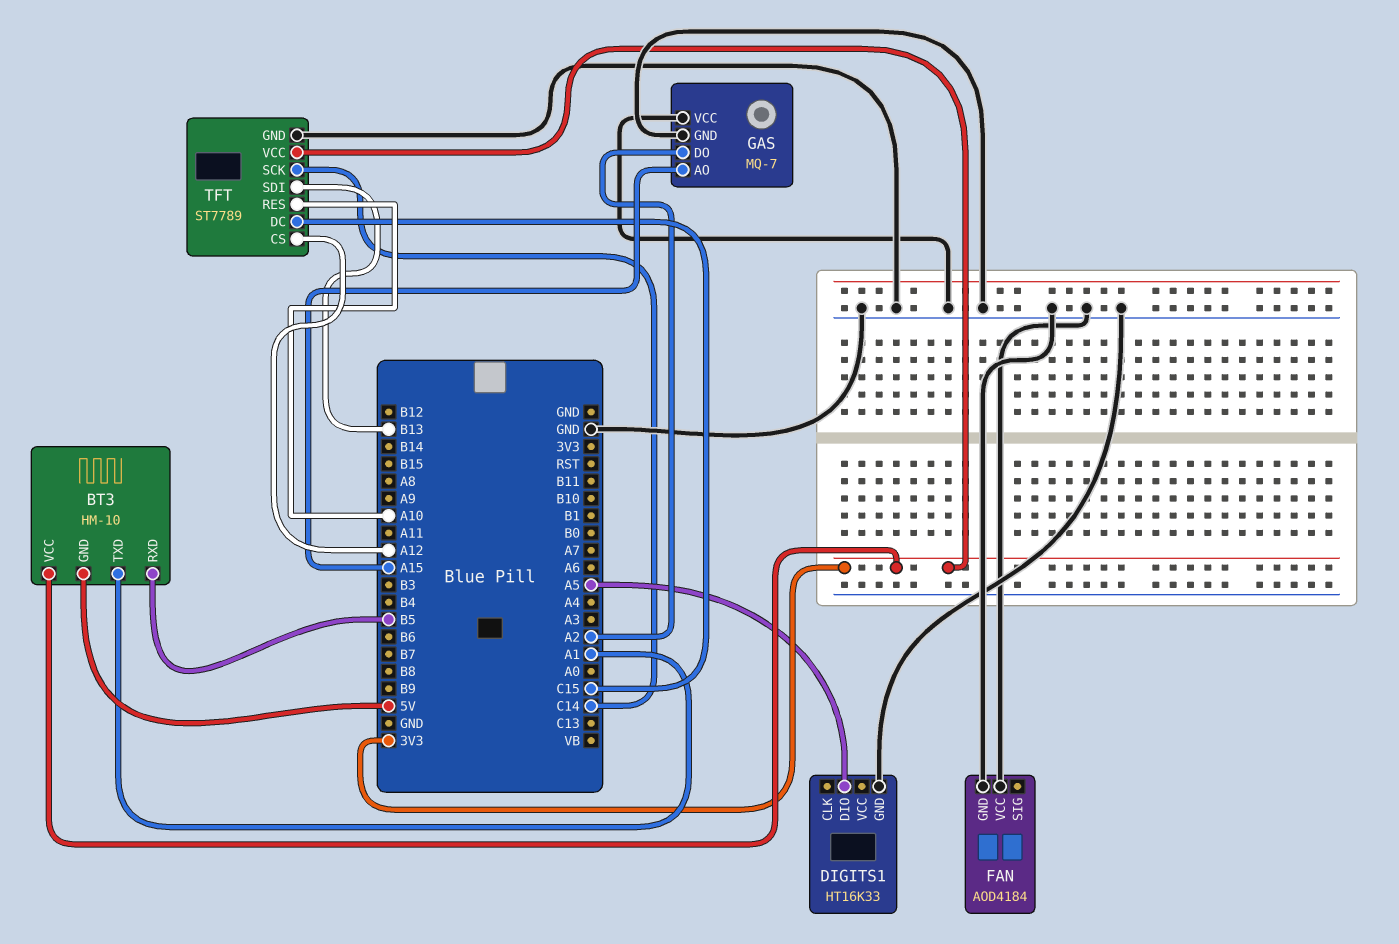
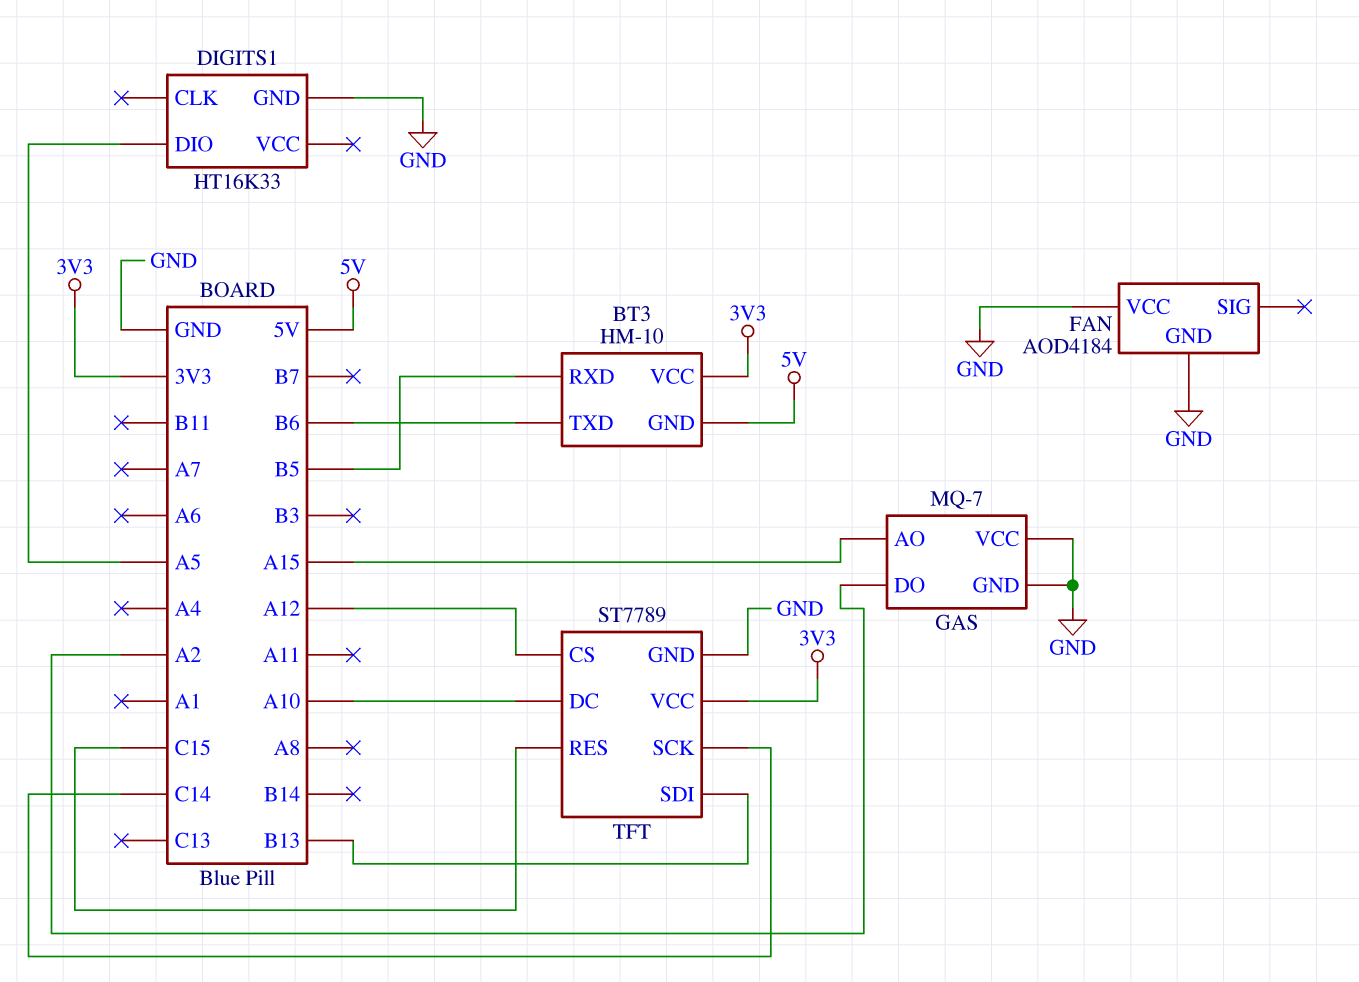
BT3 pin TXD: A1 -> B6
TFT pin DC: C15 -> A10
TFT pin RES: A10 -> C15

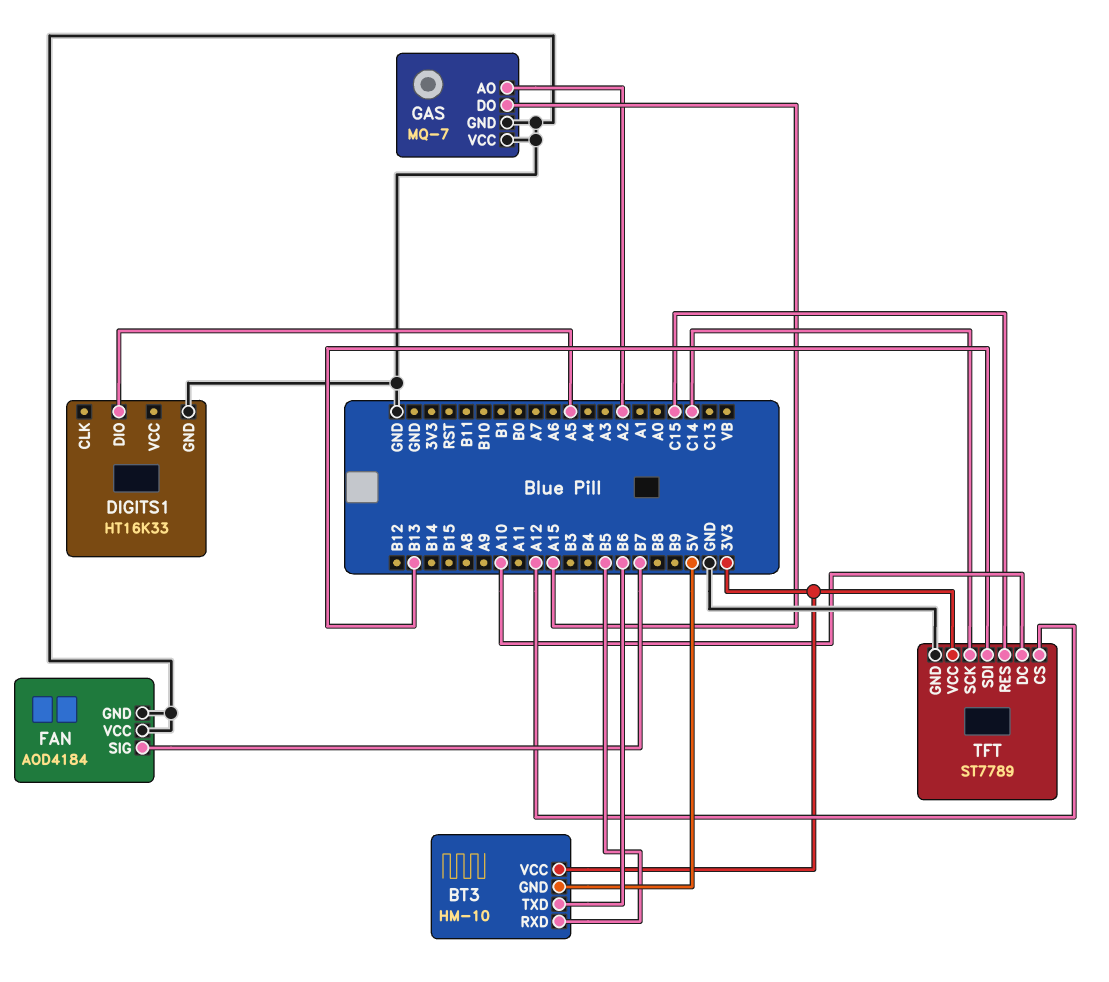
FAN pin SIG: none -> B7
GAS pin AO: A15 -> A2
GAS pin DO: A2 -> A15

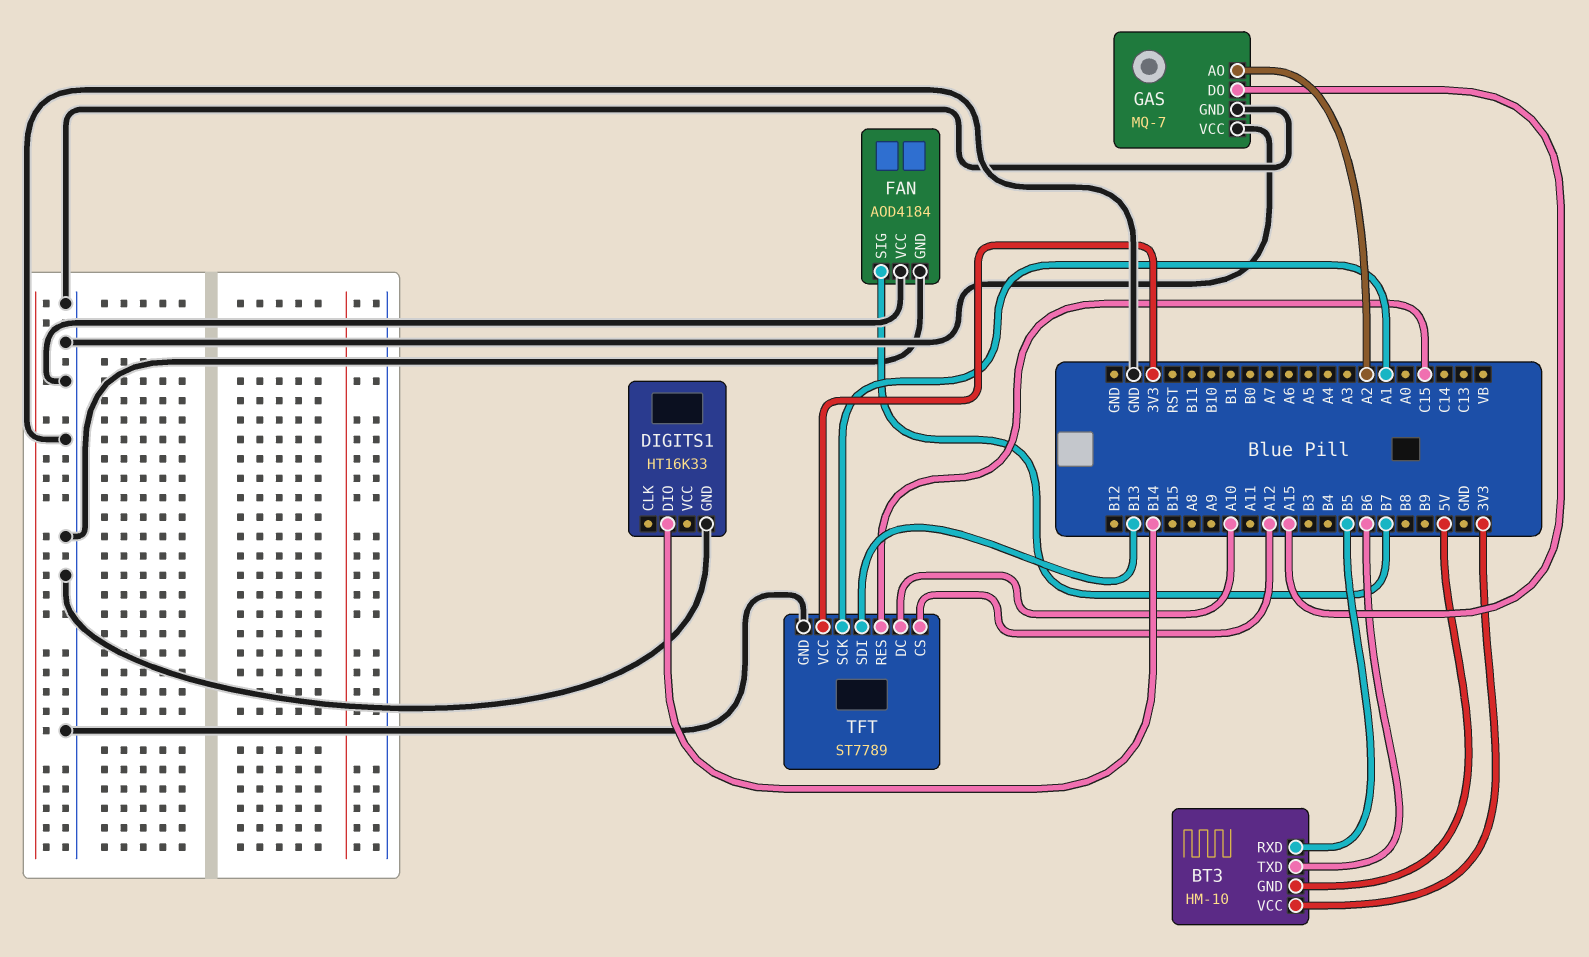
DIGITS1 pin DIO: A5 -> B14
TFT pin SCK: C14 -> A1

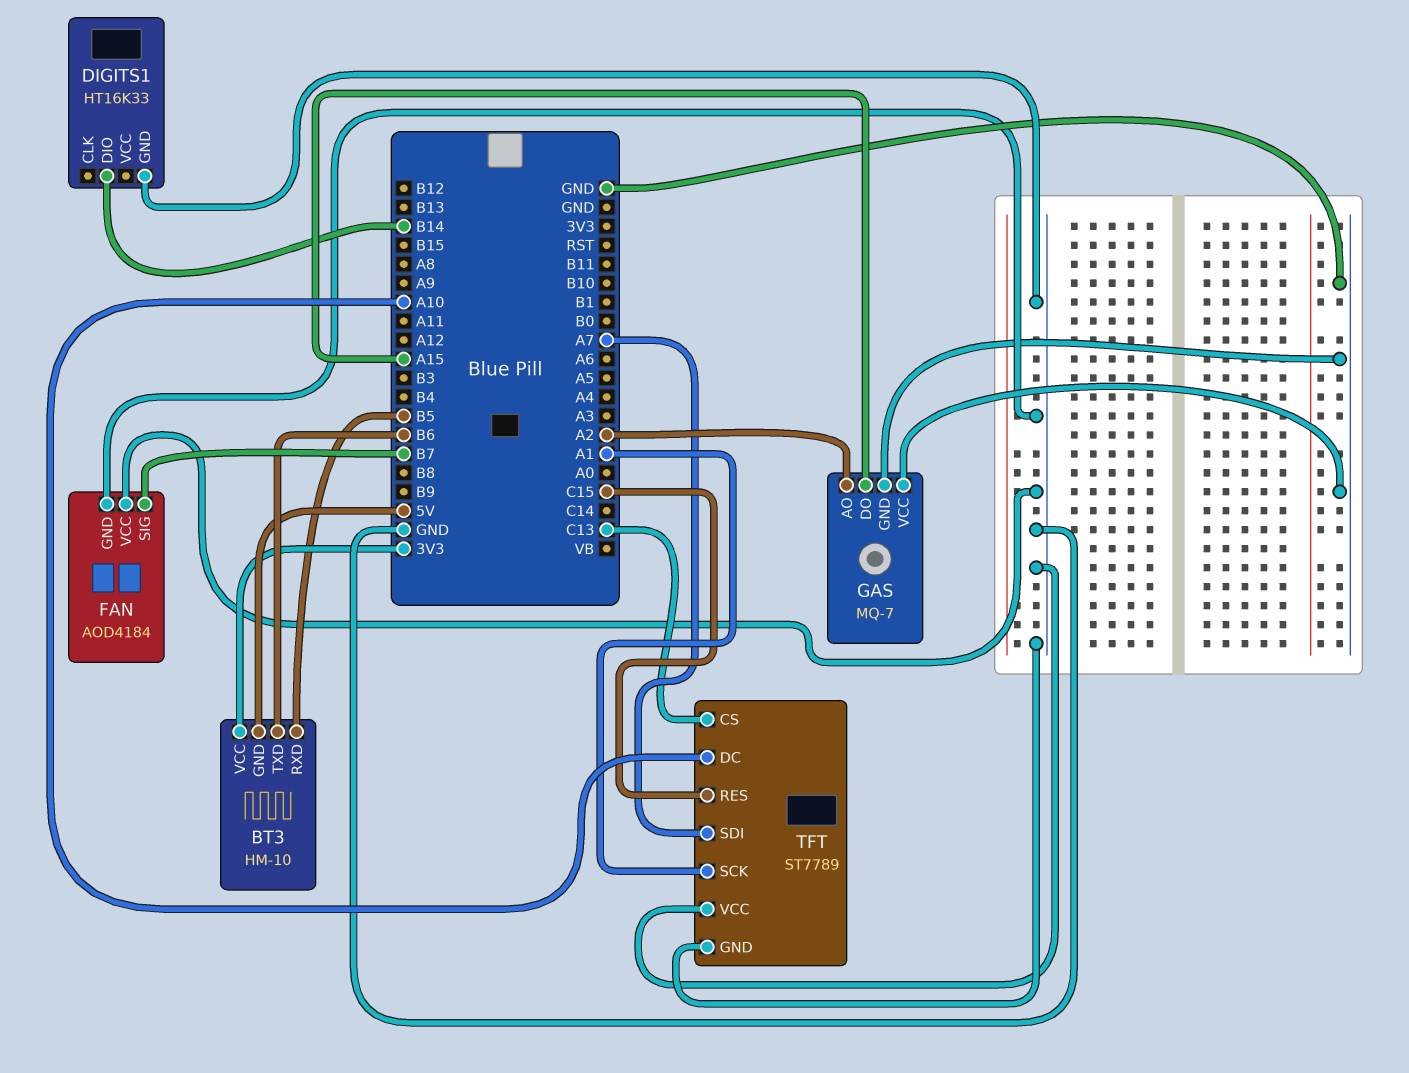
TFT pin CS: A12 -> C13
TFT pin SDI: B13 -> A7
TFT pin VCC: 3V3 -> GND

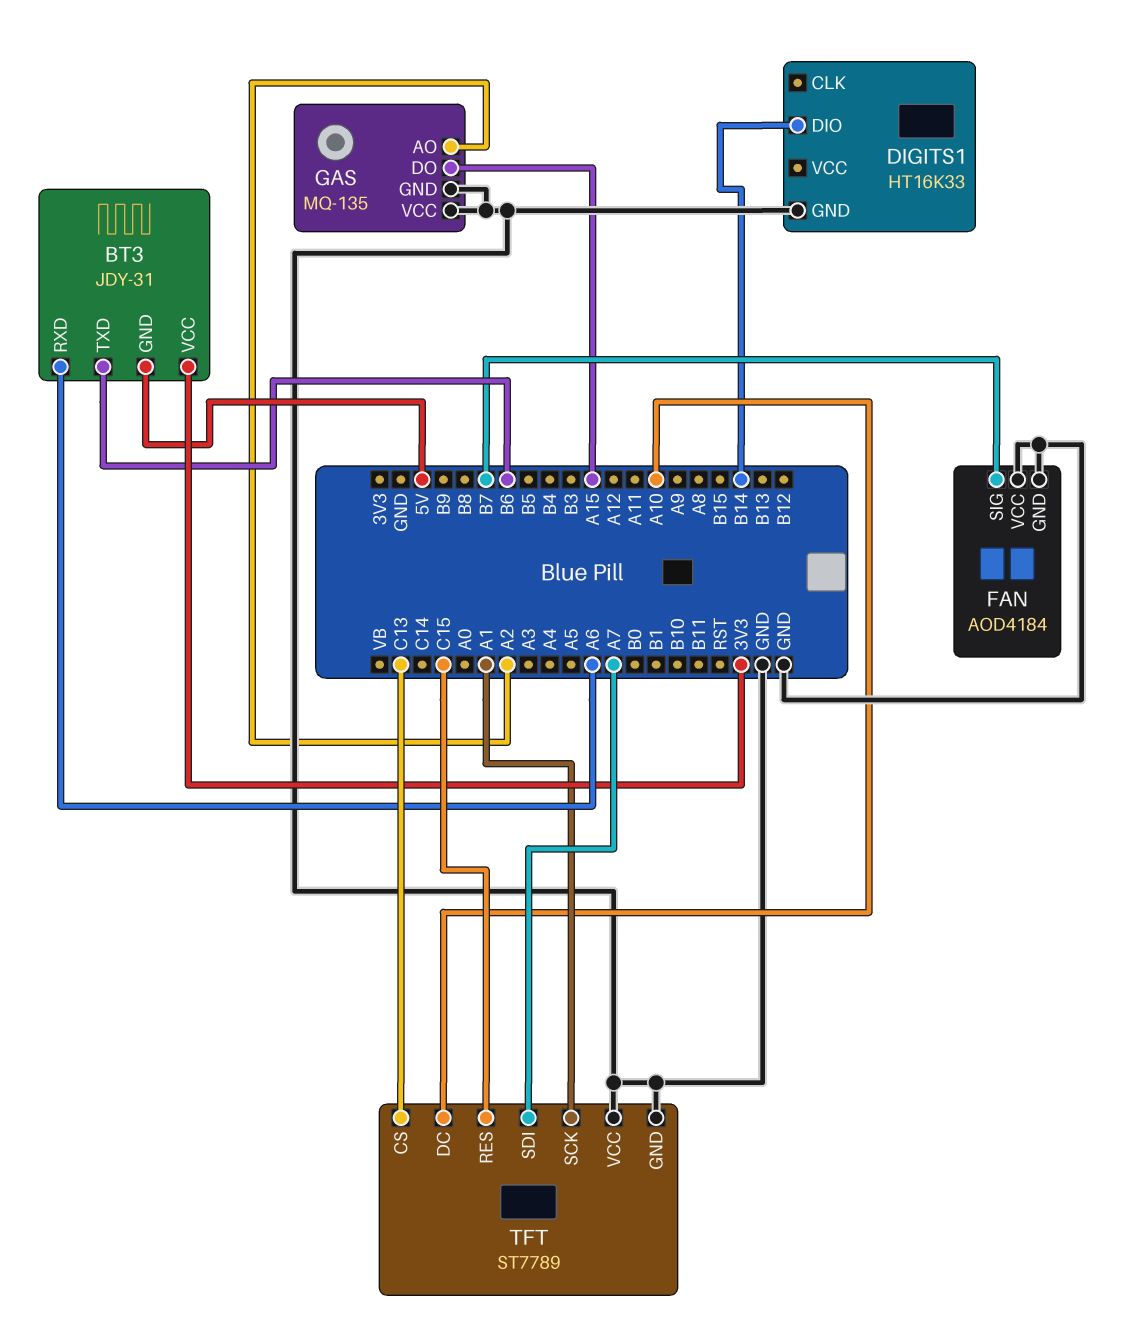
BT3: HM-10 -> JDY-31
BT3 pin RXD: B5 -> A6
GAS: MQ-7 -> MQ-135

